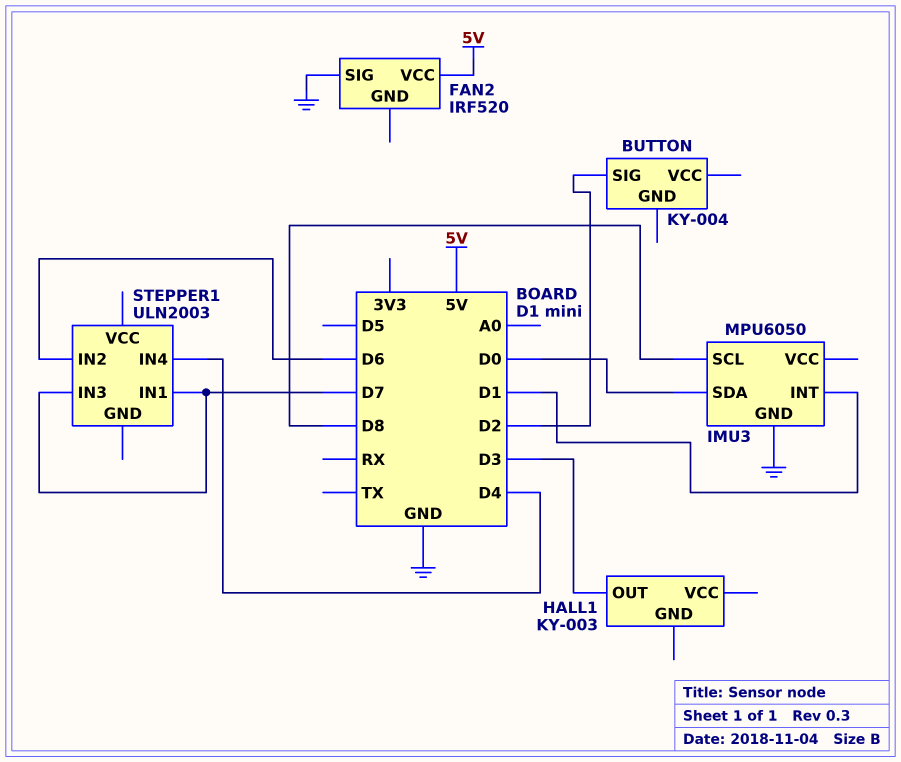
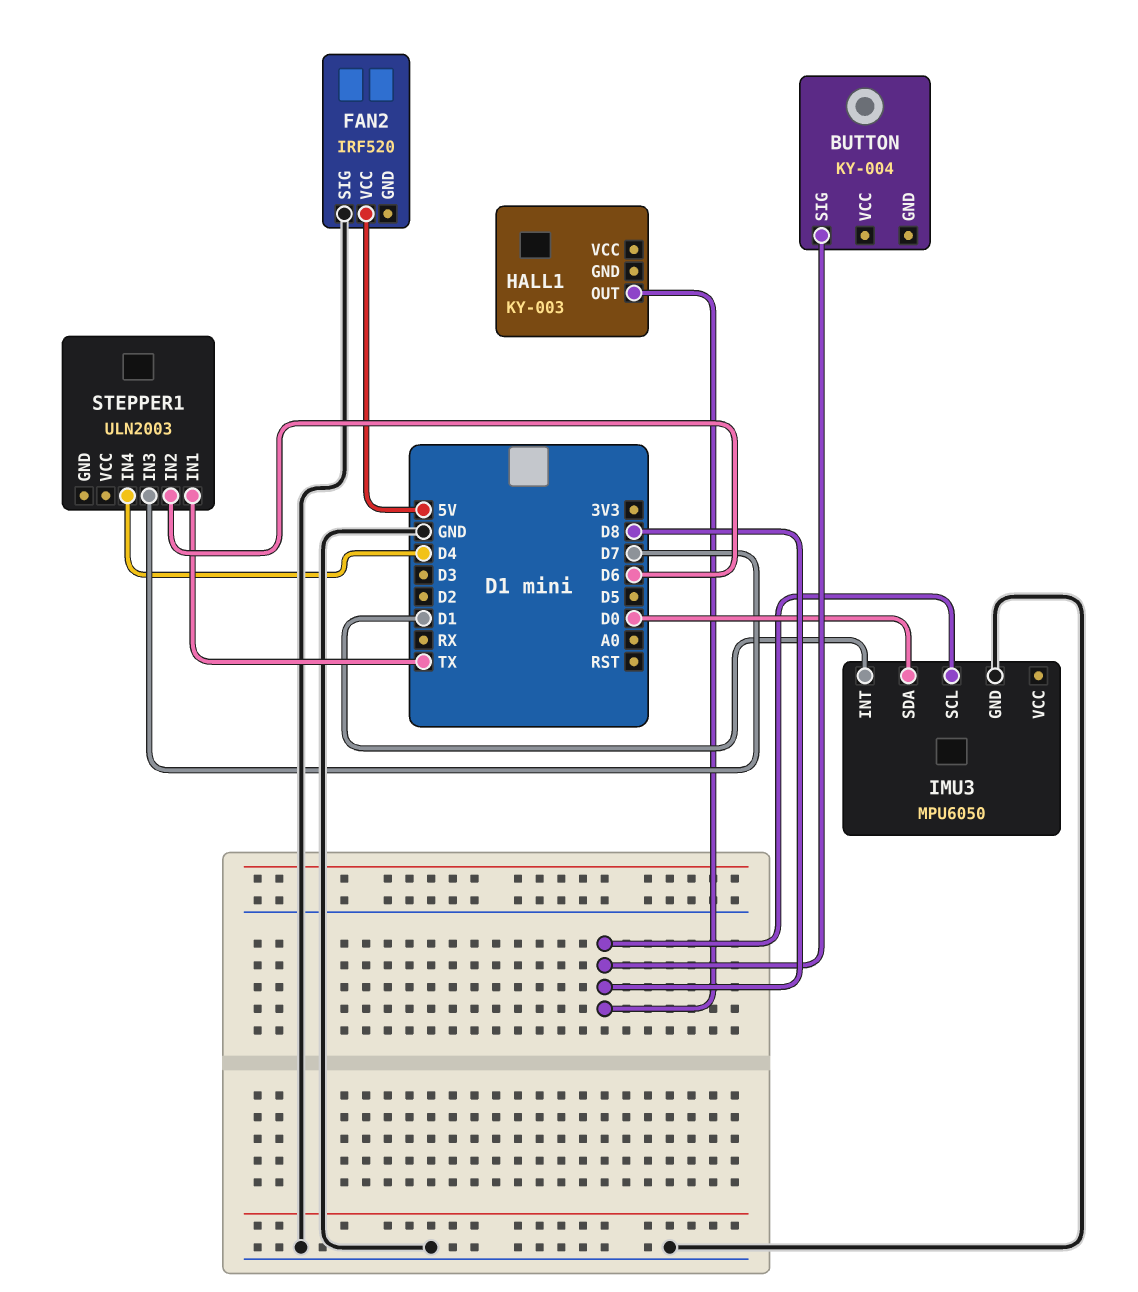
BUTTON pin SIG: D2 -> D8
HALL1 pin OUT: D3 -> D8
STEPPER1 pin IN1: D7 -> TX

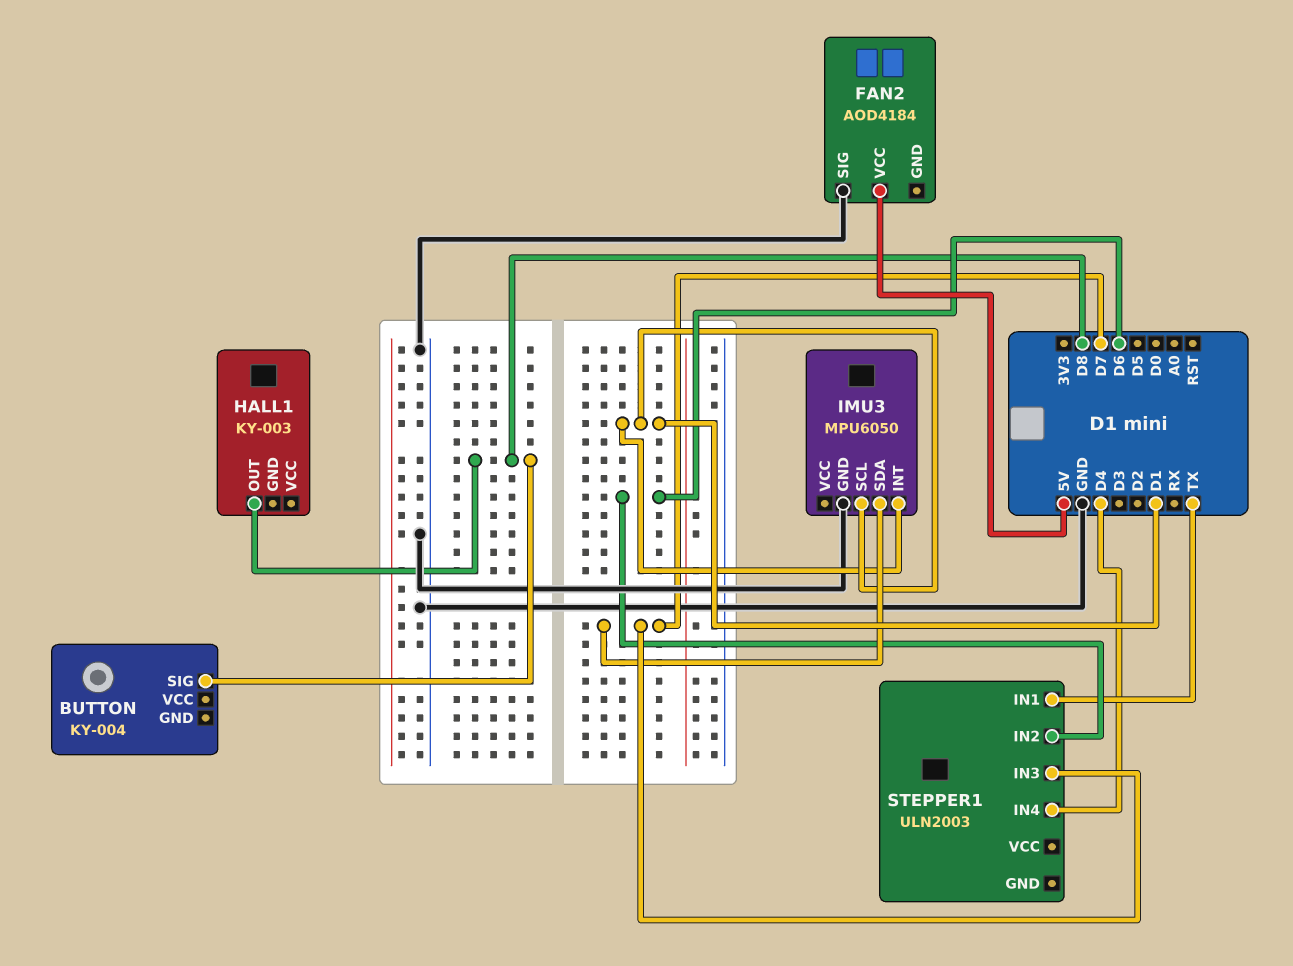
FAN2: IRF520 -> AOD4184
IMU3 pin SCL: D8 -> D1
IMU3 pin SDA: D0 -> D7

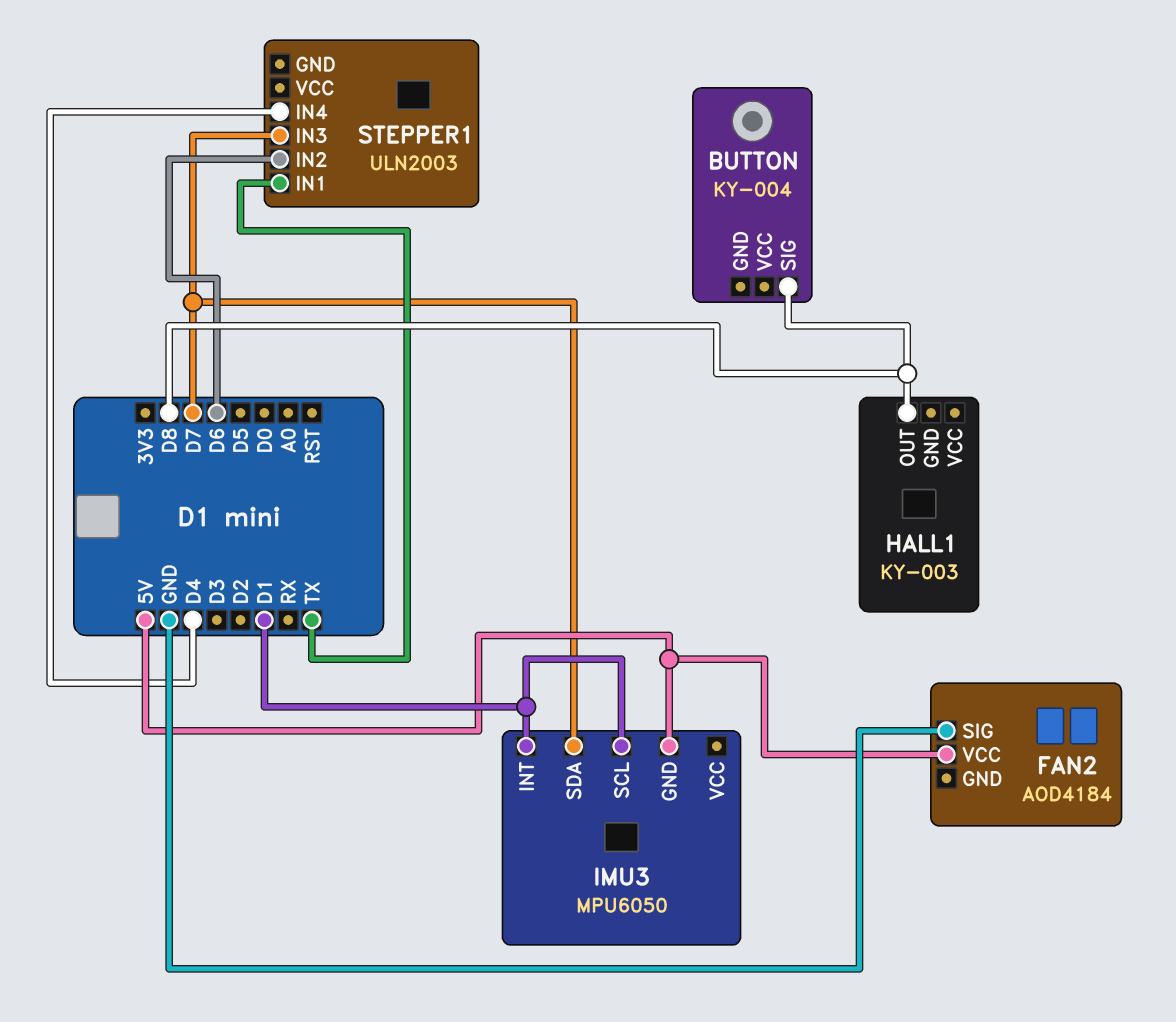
IMU3 pin GND: GND -> 5V

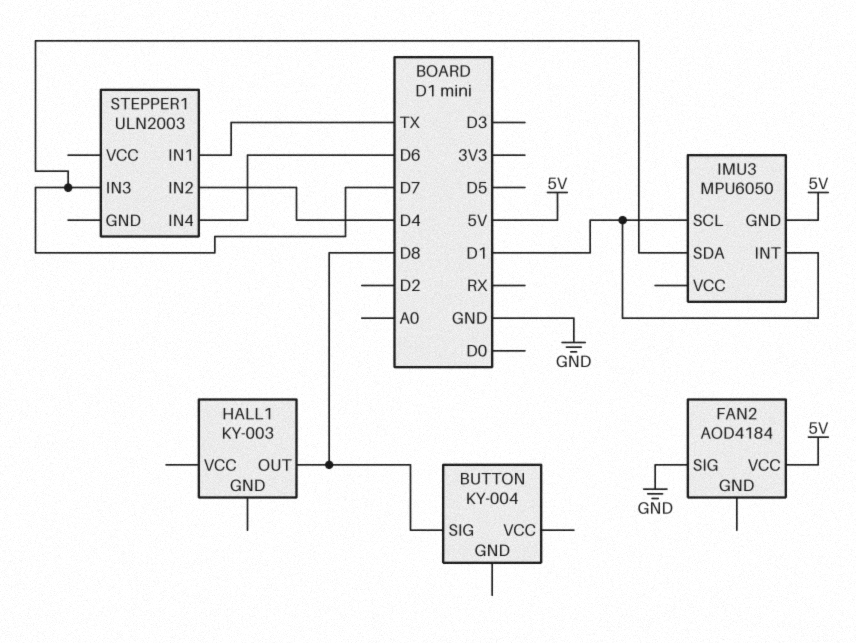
STEPPER1 pin IN2: D6 -> D4
STEPPER1 pin IN4: D4 -> D6

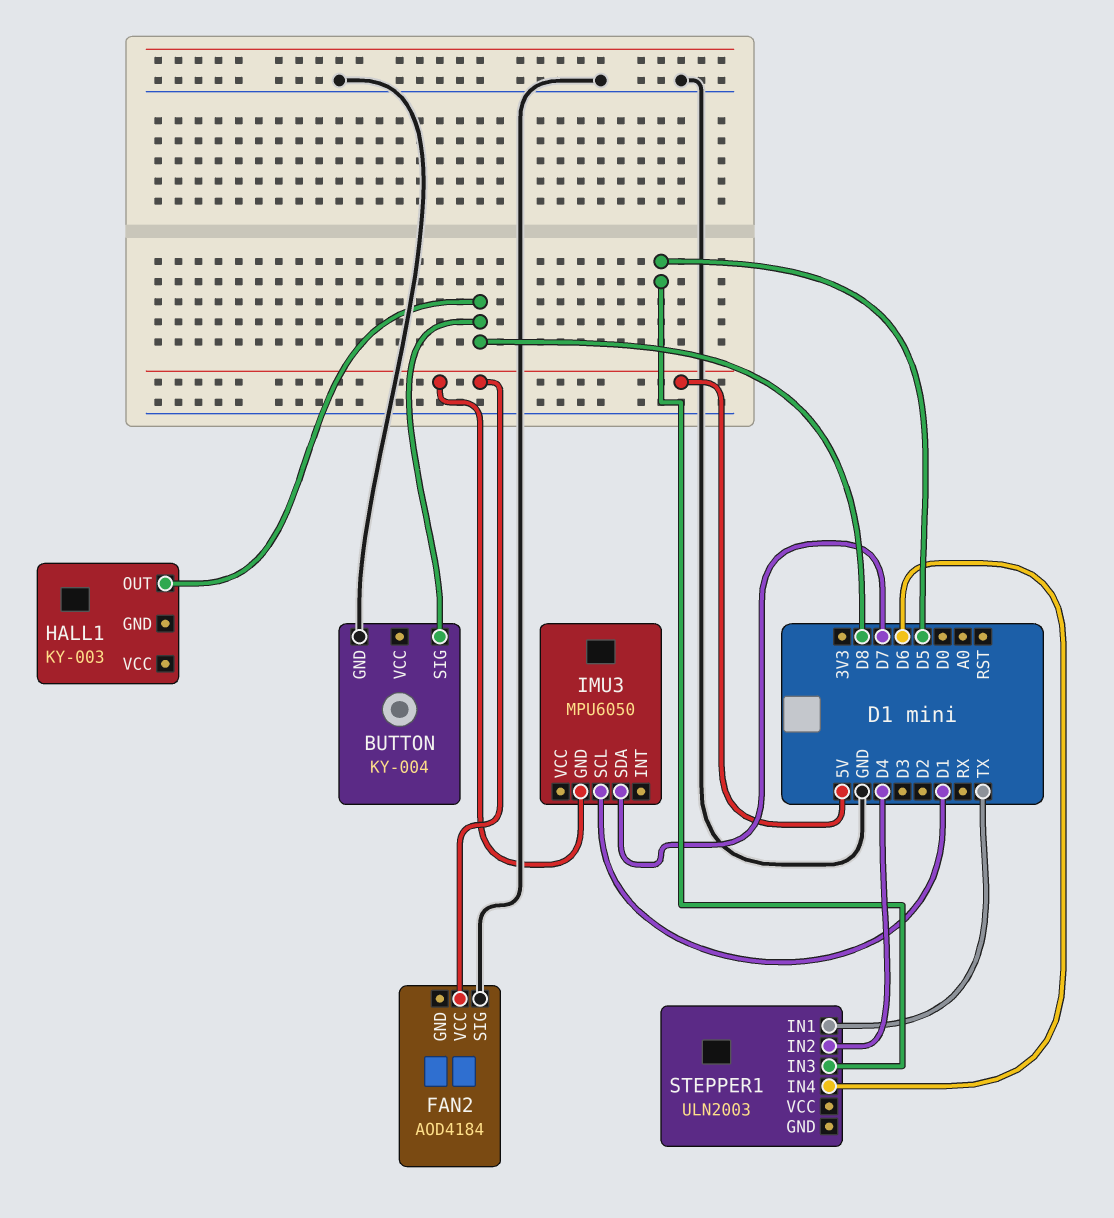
BUTTON pin GND: none -> GND
IMU3 pin INT: D1 -> none
STEPPER1 pin IN3: D7 -> D5

